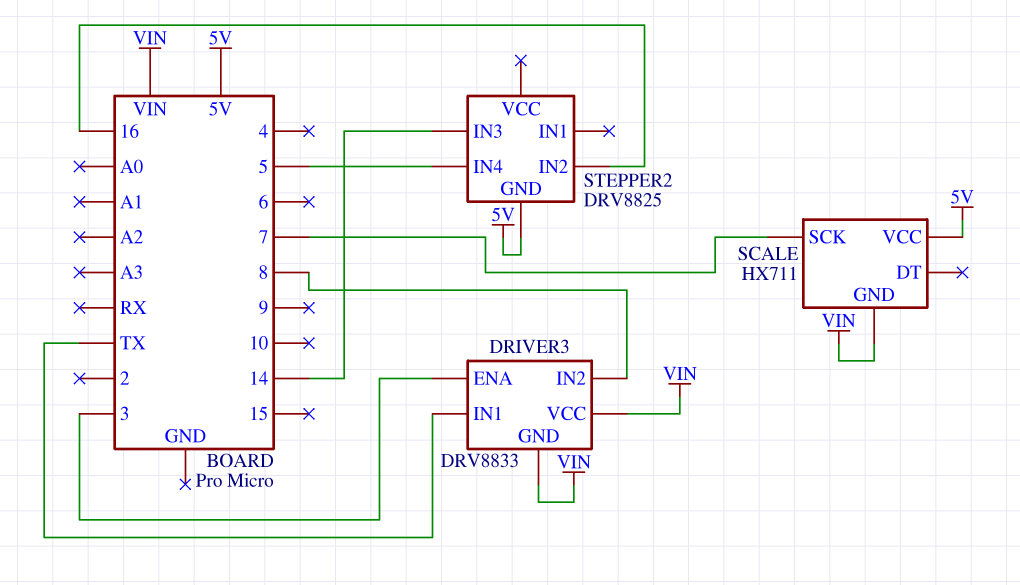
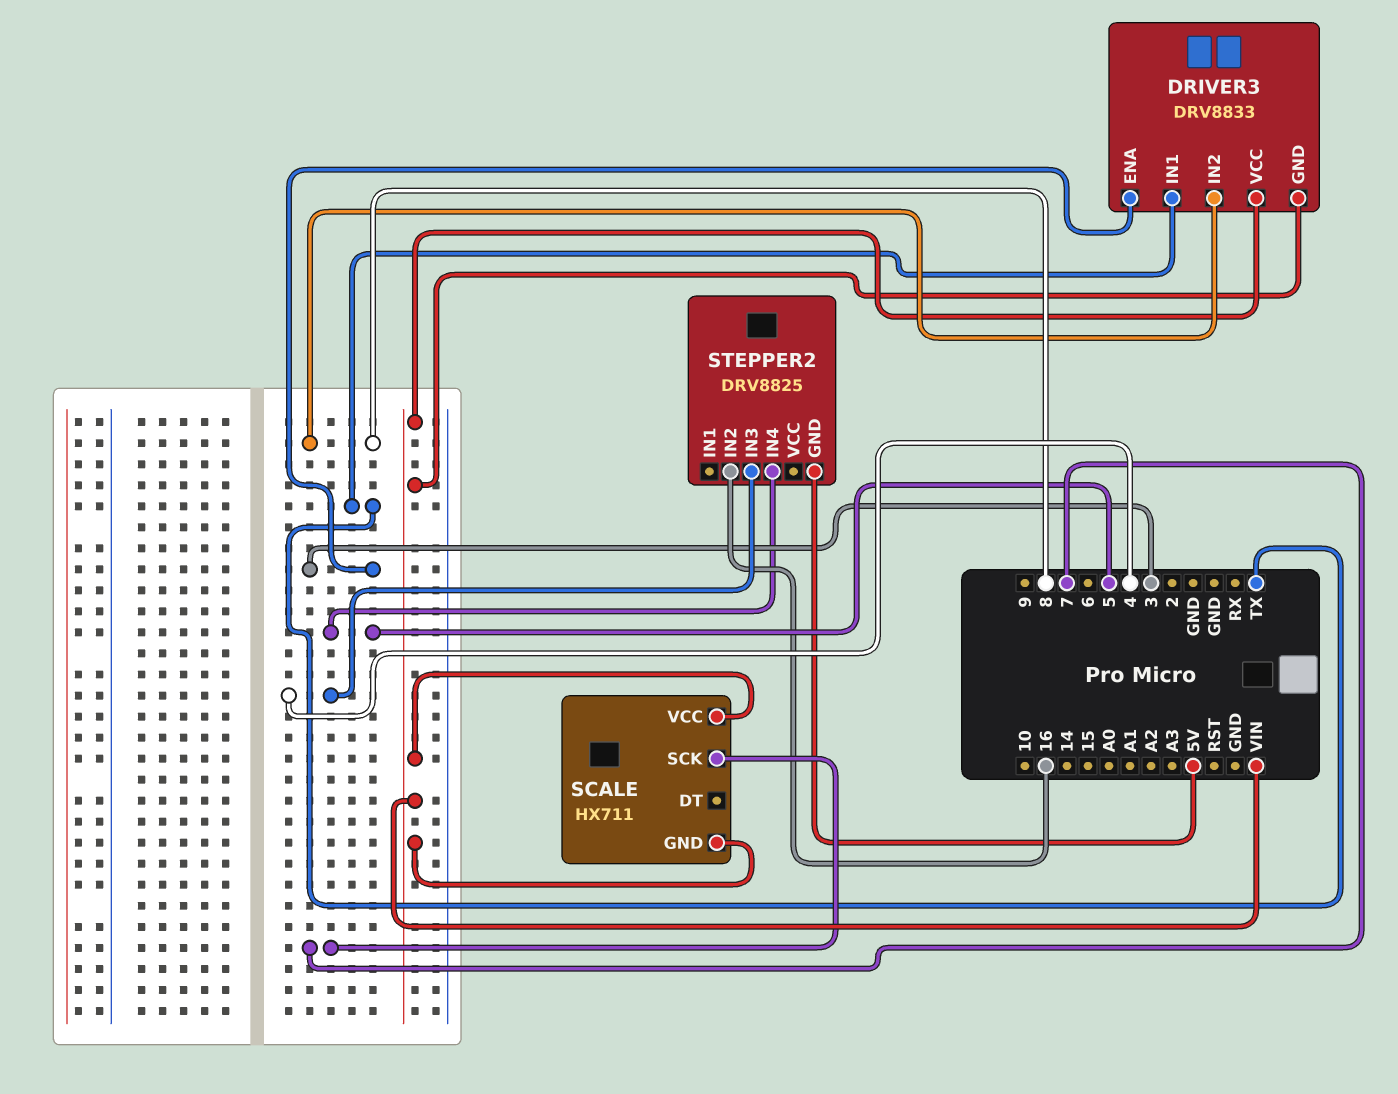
SCALE pin VCC: 5V -> VIN
STEPPER2 pin IN3: 14 -> 4

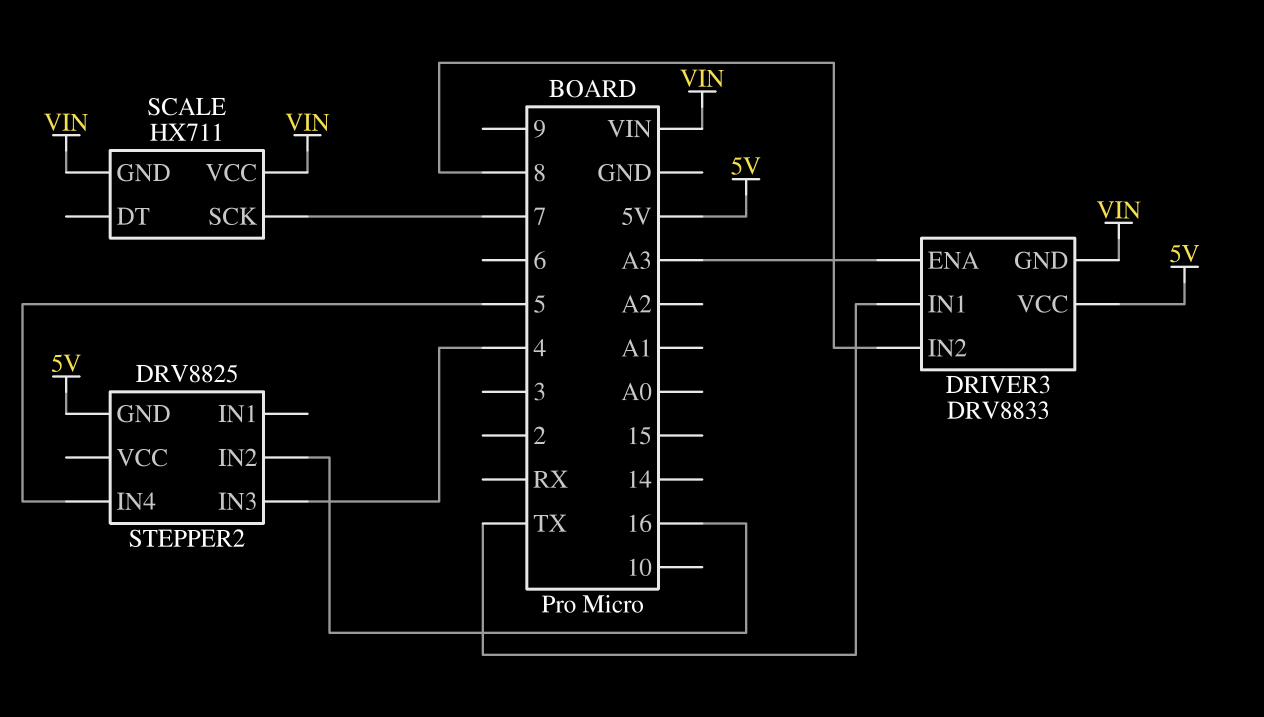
DRIVER3 pin ENA: 3 -> A3
DRIVER3 pin VCC: VIN -> 5V

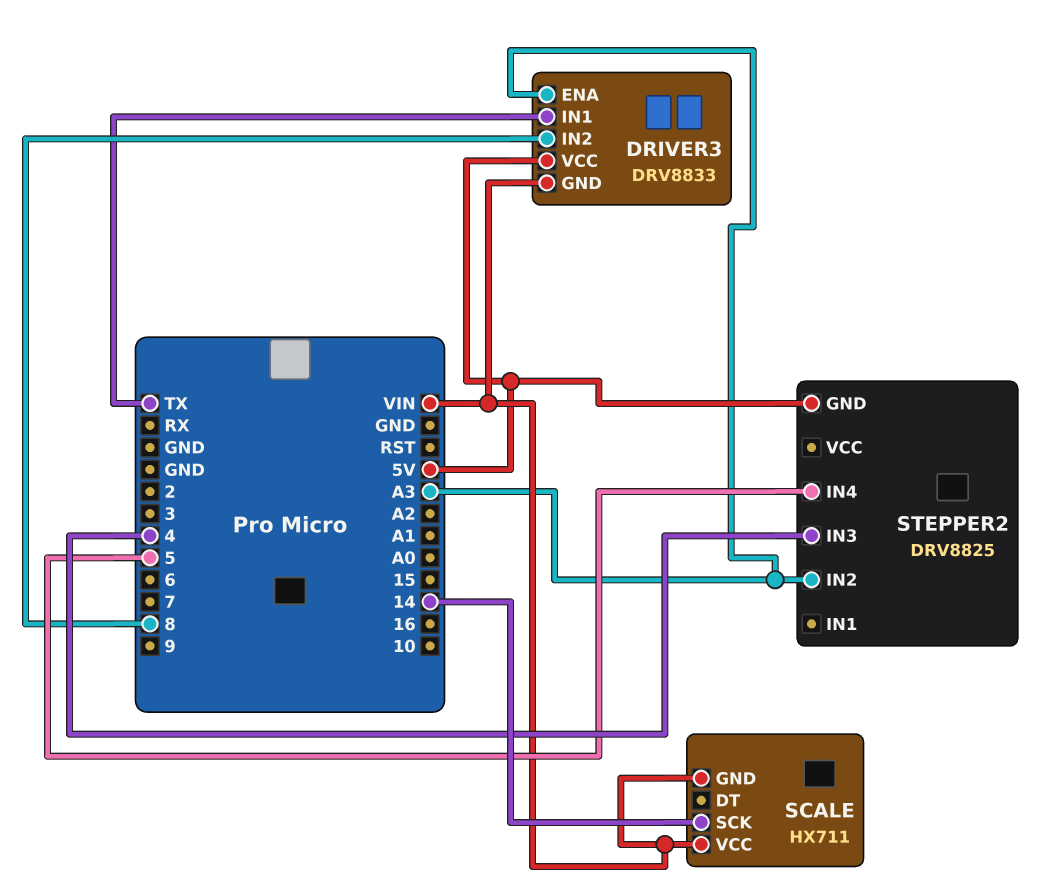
SCALE pin SCK: 7 -> 14
STEPPER2 pin IN2: 16 -> A3

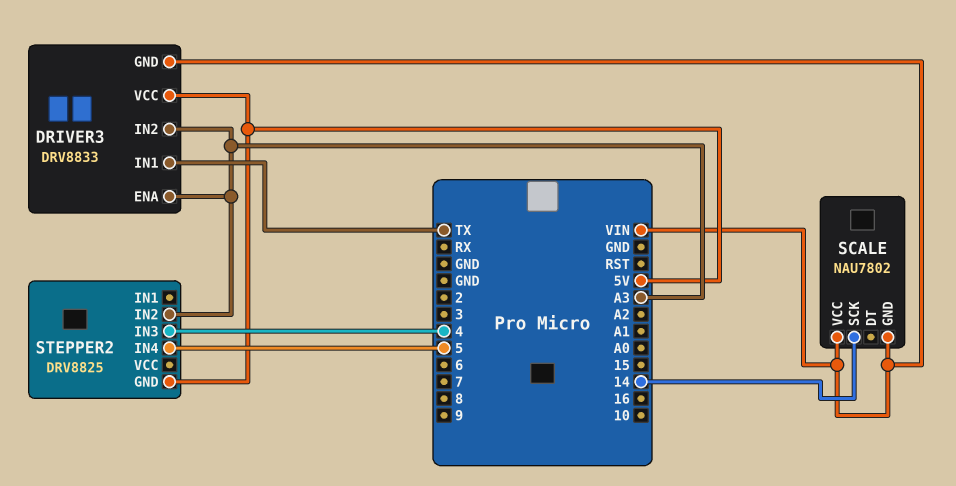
DRIVER3 pin IN2: 8 -> A3
SCALE: HX711 -> NAU7802

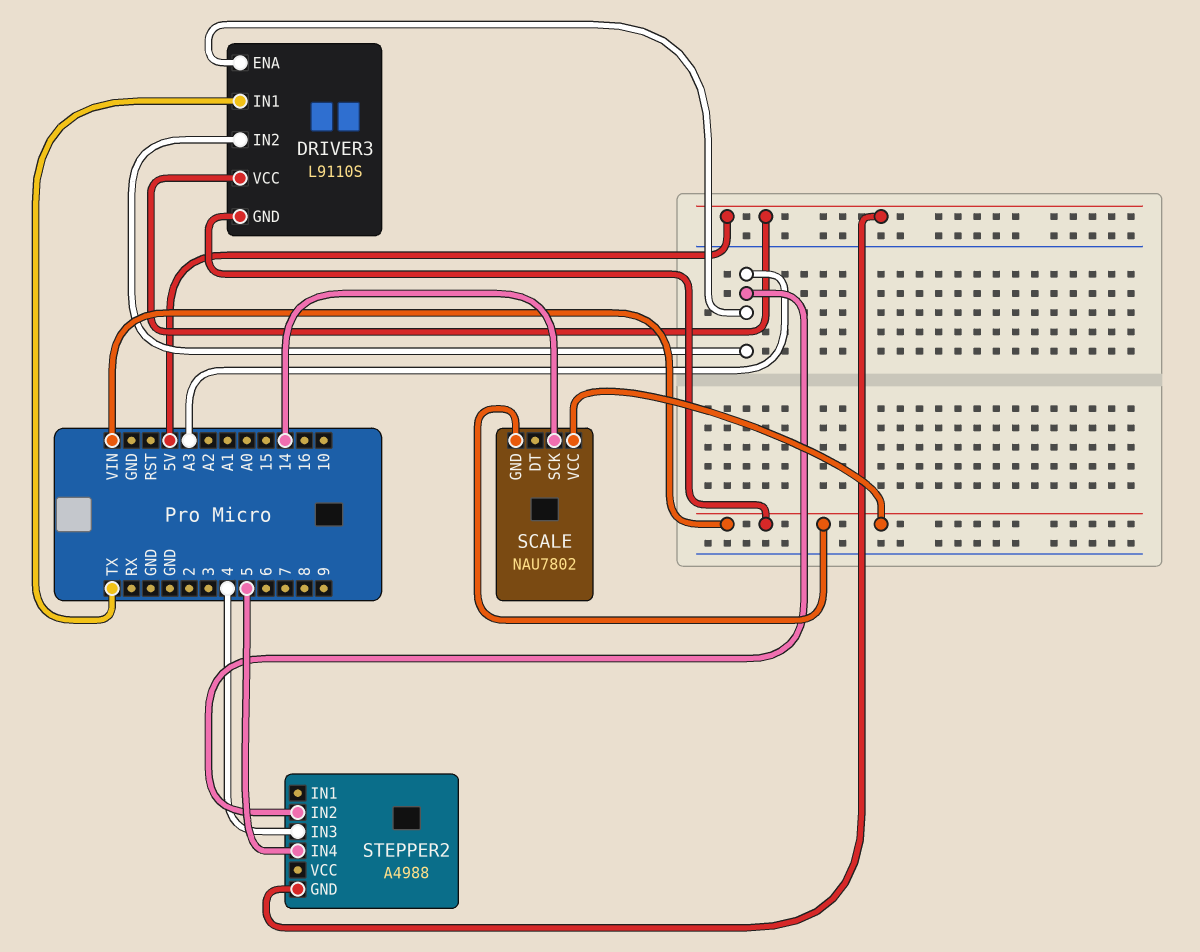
DRIVER3: DRV8833 -> L9110S
STEPPER2: DRV8825 -> A4988

